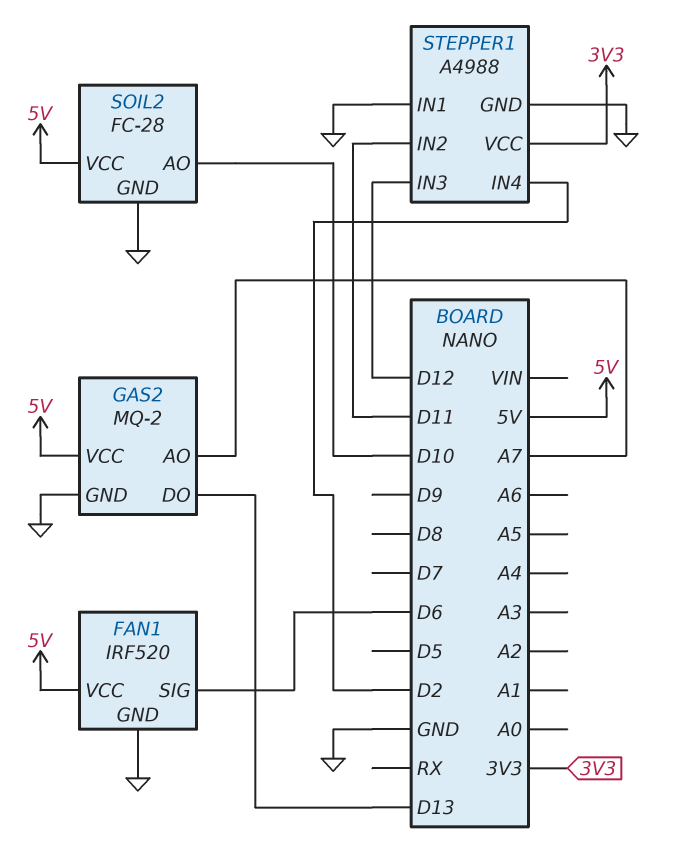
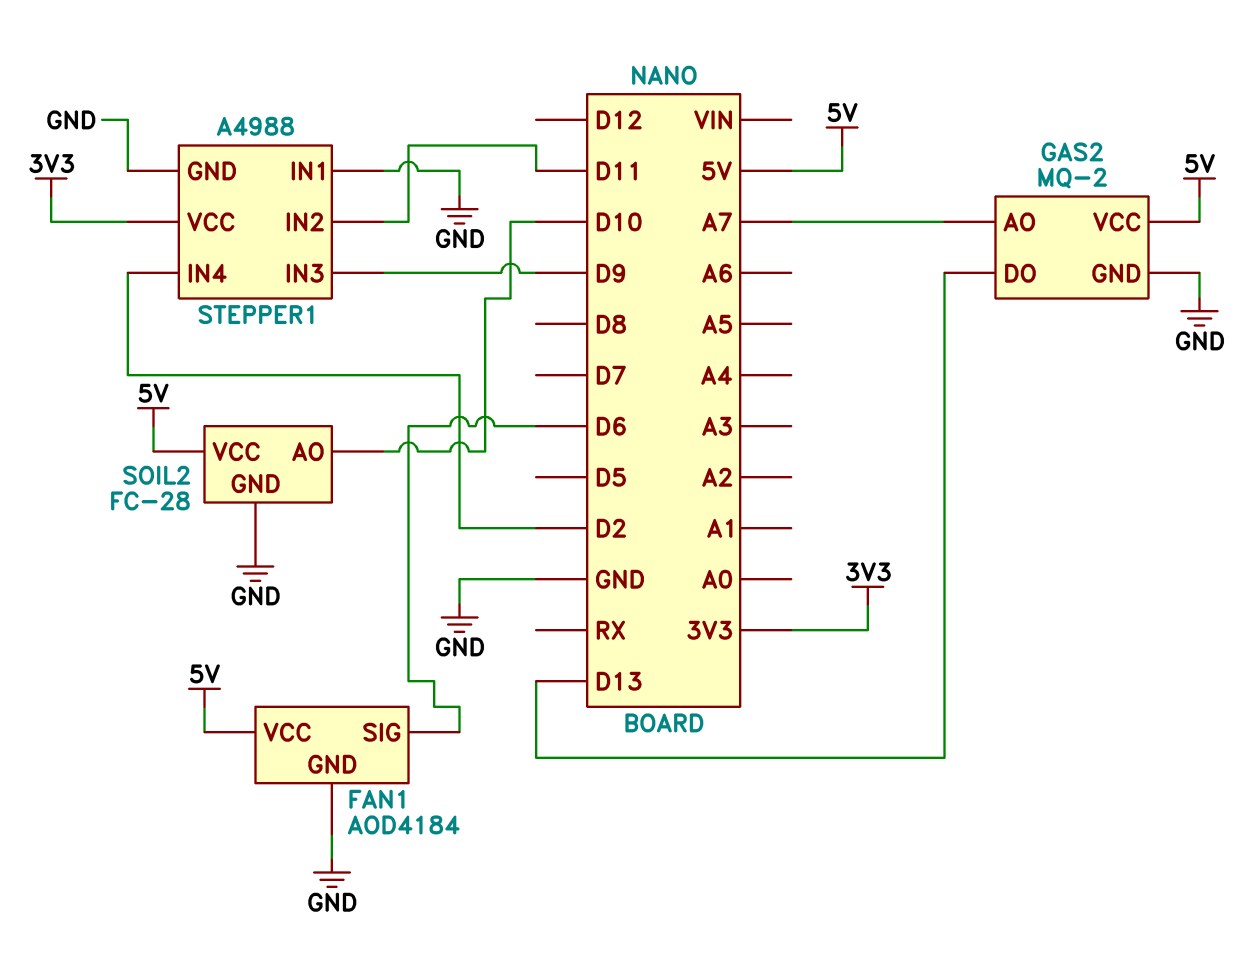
FAN1: IRF520 -> AOD4184
STEPPER1 pin IN3: D12 -> D9

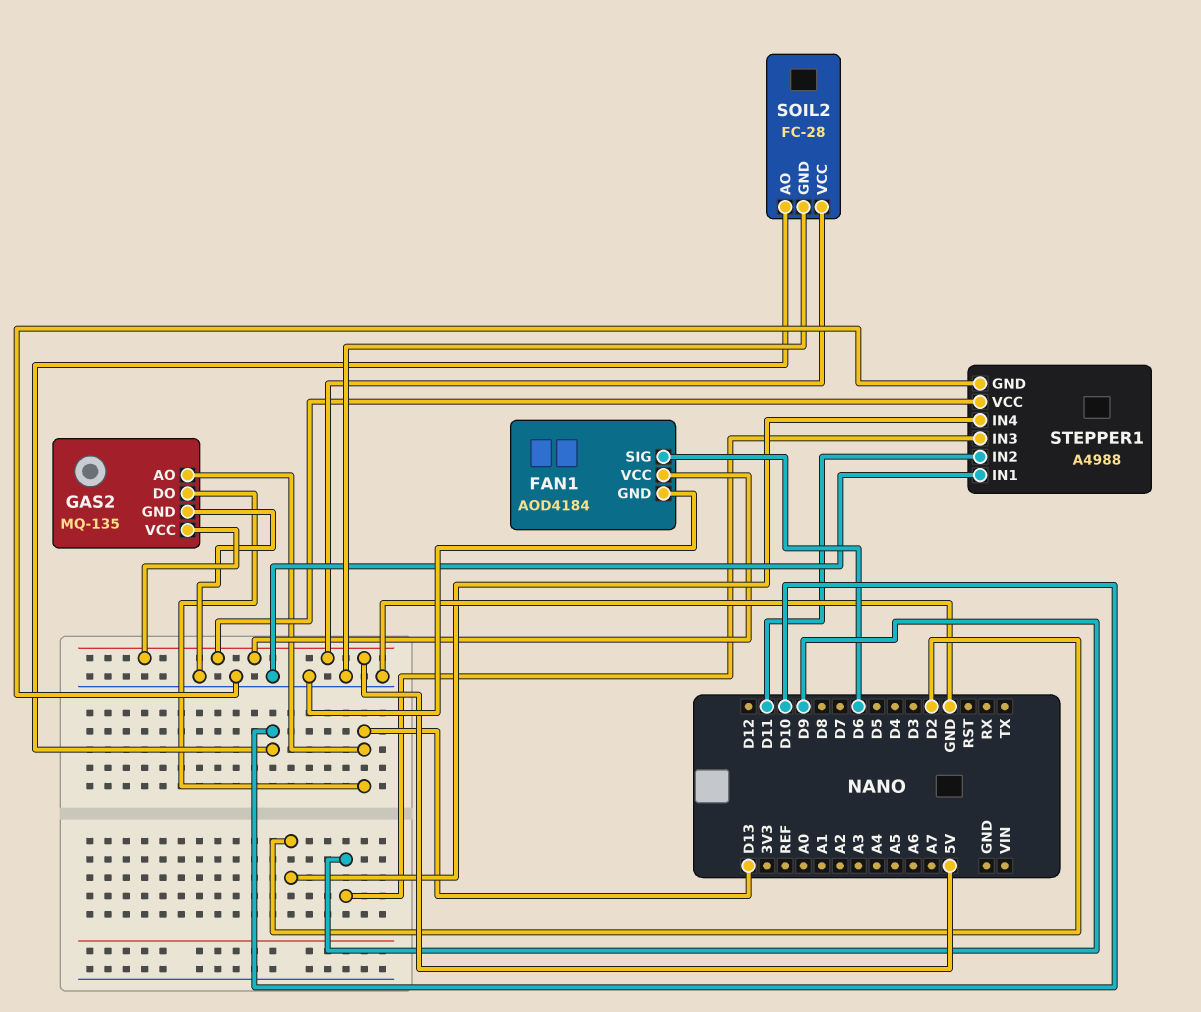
GAS2: MQ-2 -> MQ-135
GAS2 pin AO: A7 -> D13
STEPPER1 pin VCC: 3V3 -> 5V

